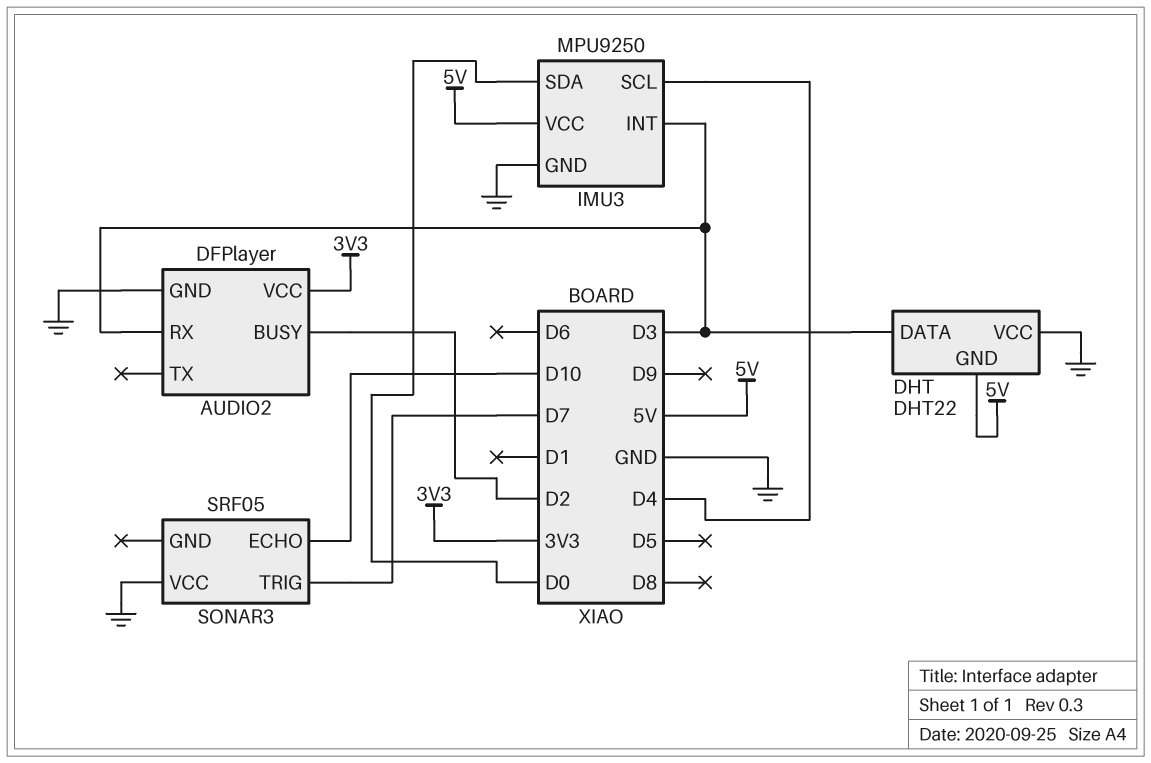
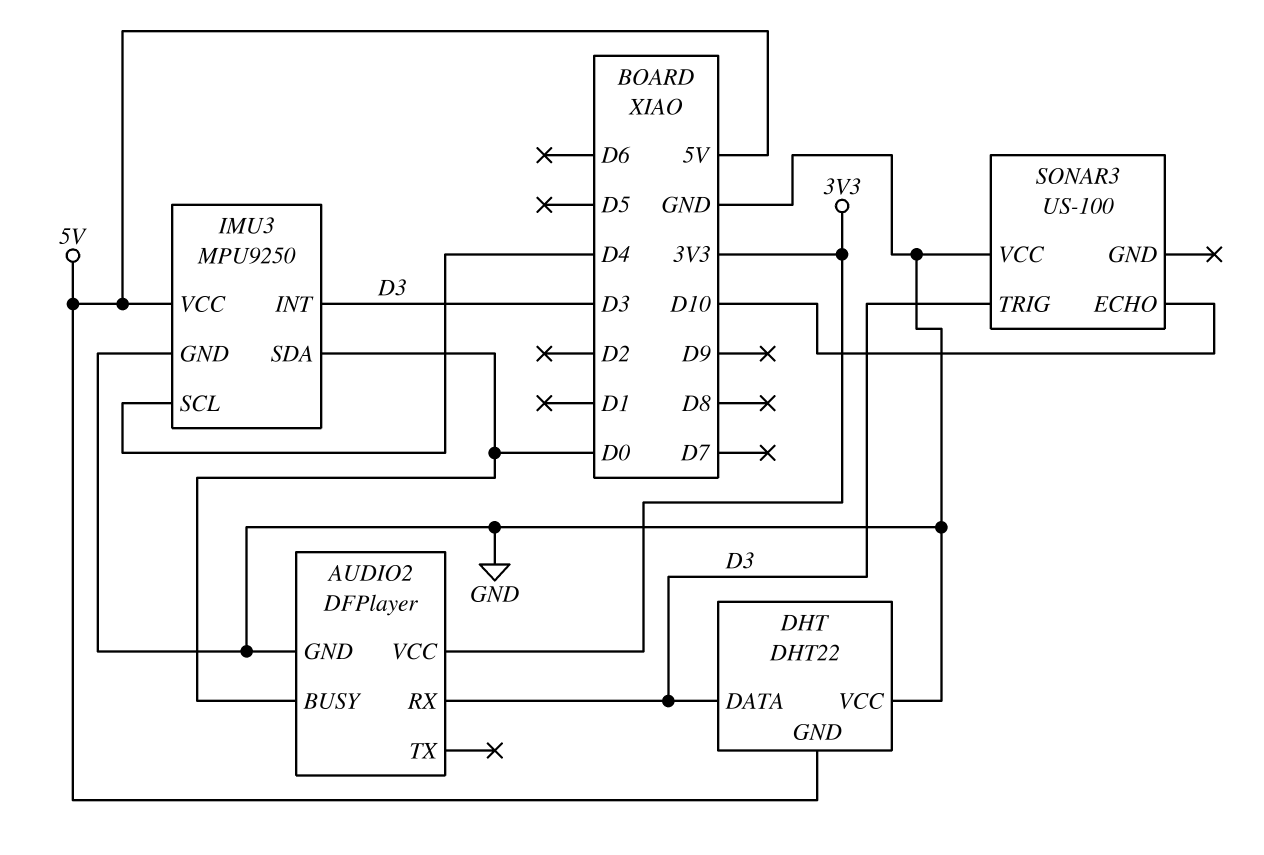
AUDIO2 pin BUSY: D2 -> D0
SONAR3: SRF05 -> US-100
SONAR3 pin TRIG: D7 -> D3

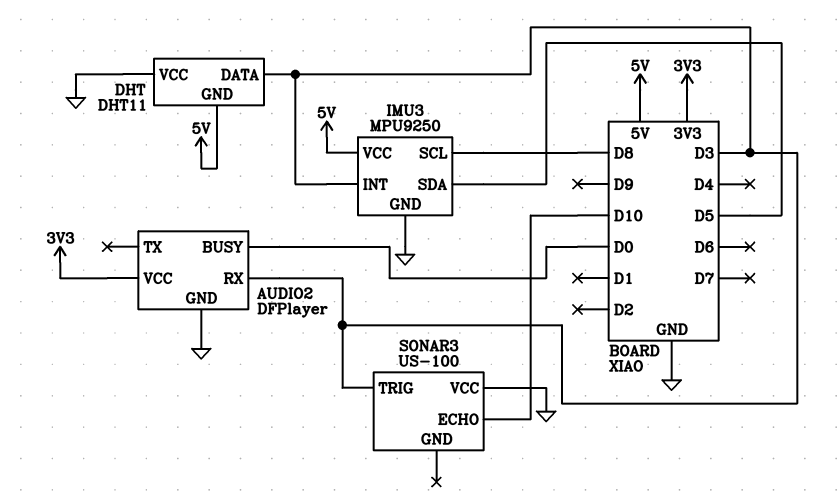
DHT: DHT22 -> DHT11
IMU3 pin SCL: D4 -> D8
IMU3 pin SDA: D0 -> D5

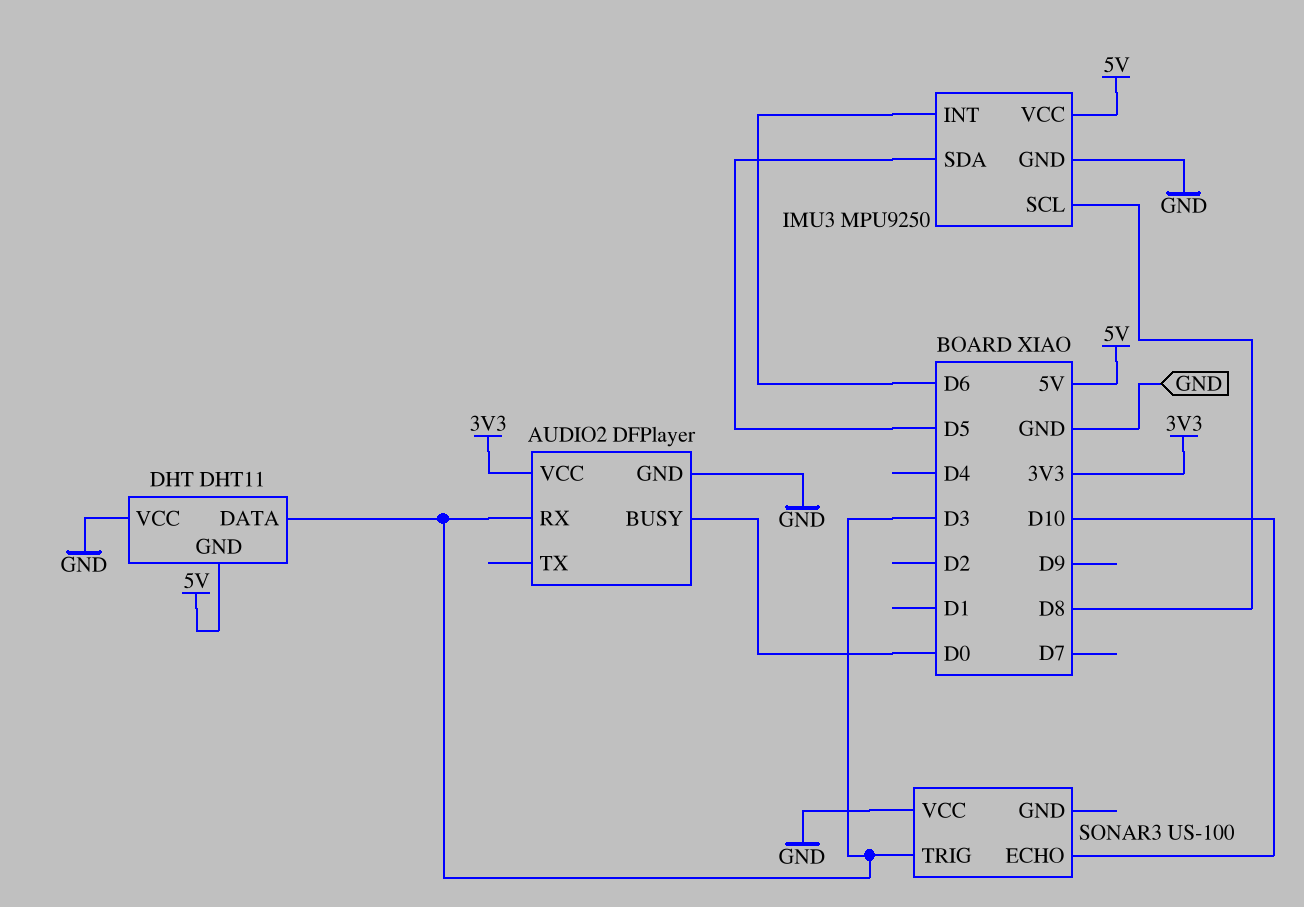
IMU3 pin INT: D3 -> D6

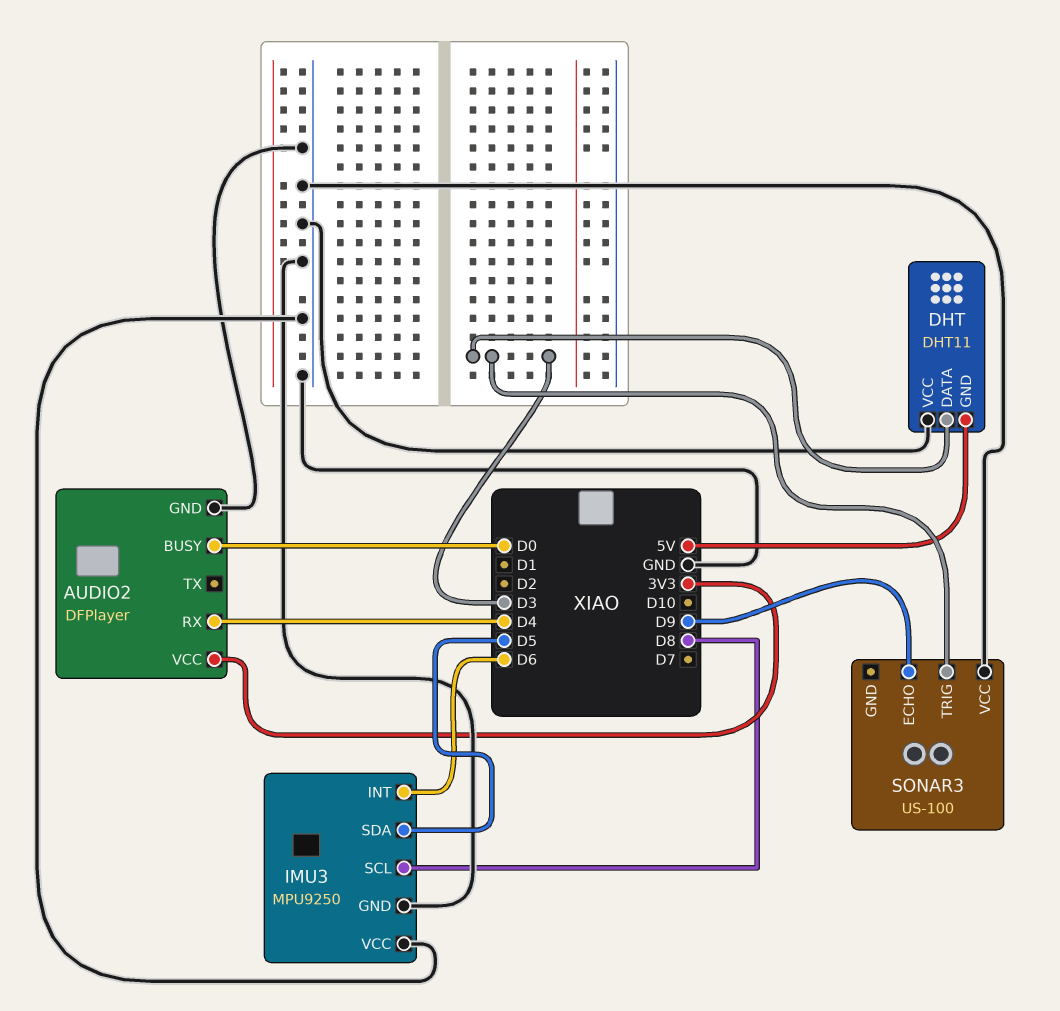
AUDIO2 pin RX: D3 -> D4
IMU3 pin VCC: 5V -> GND
SONAR3 pin ECHO: D10 -> D9

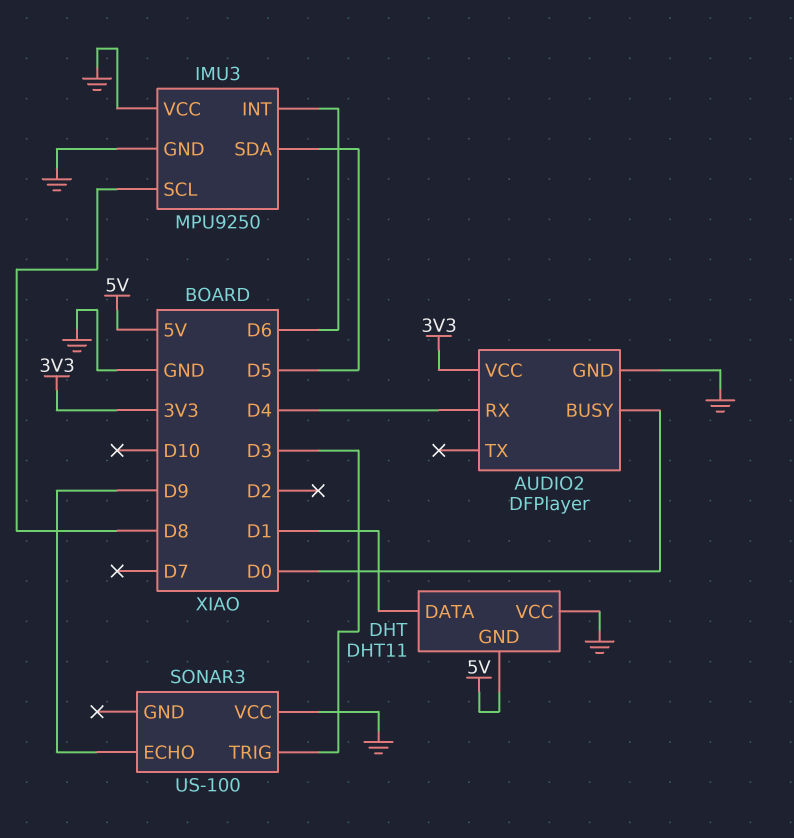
DHT pin DATA: D3 -> D1

